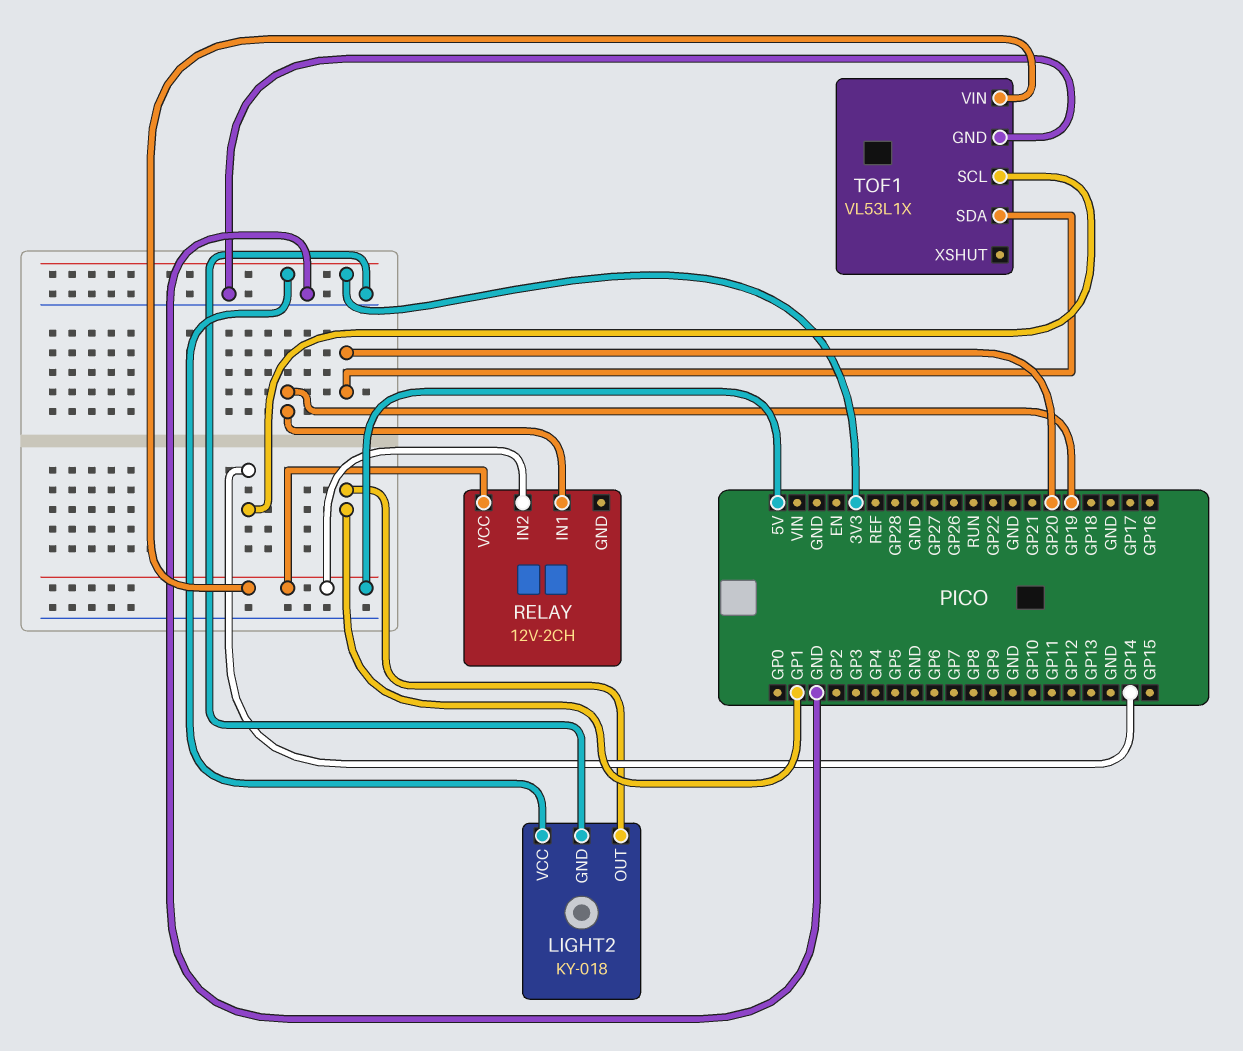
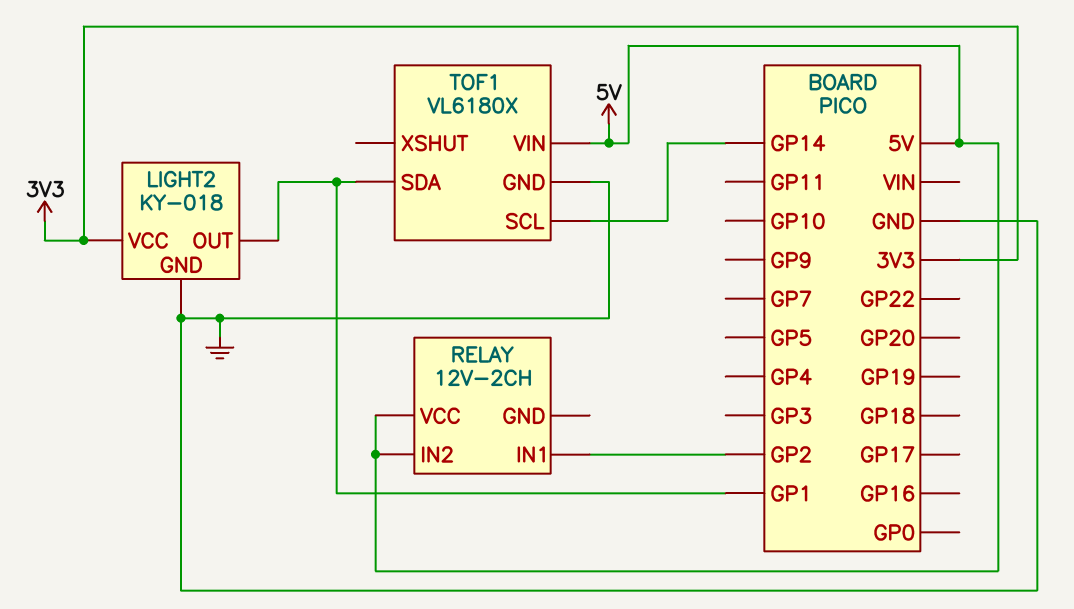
RELAY pin IN1: GP19 -> GP2
TOF1: VL53L1X -> VL6180X
TOF1 pin SDA: GP20 -> GP1

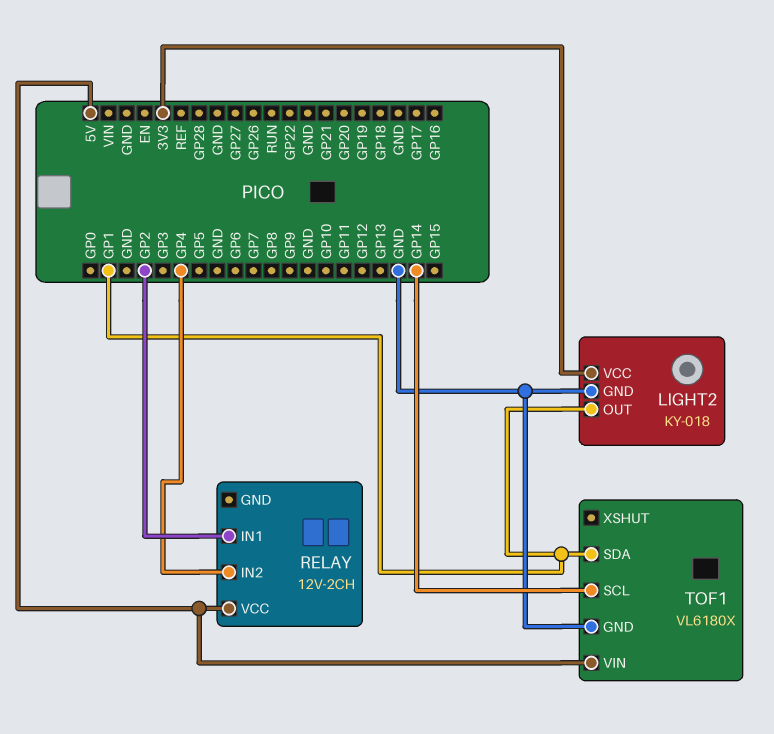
RELAY pin IN2: 5V -> GP4

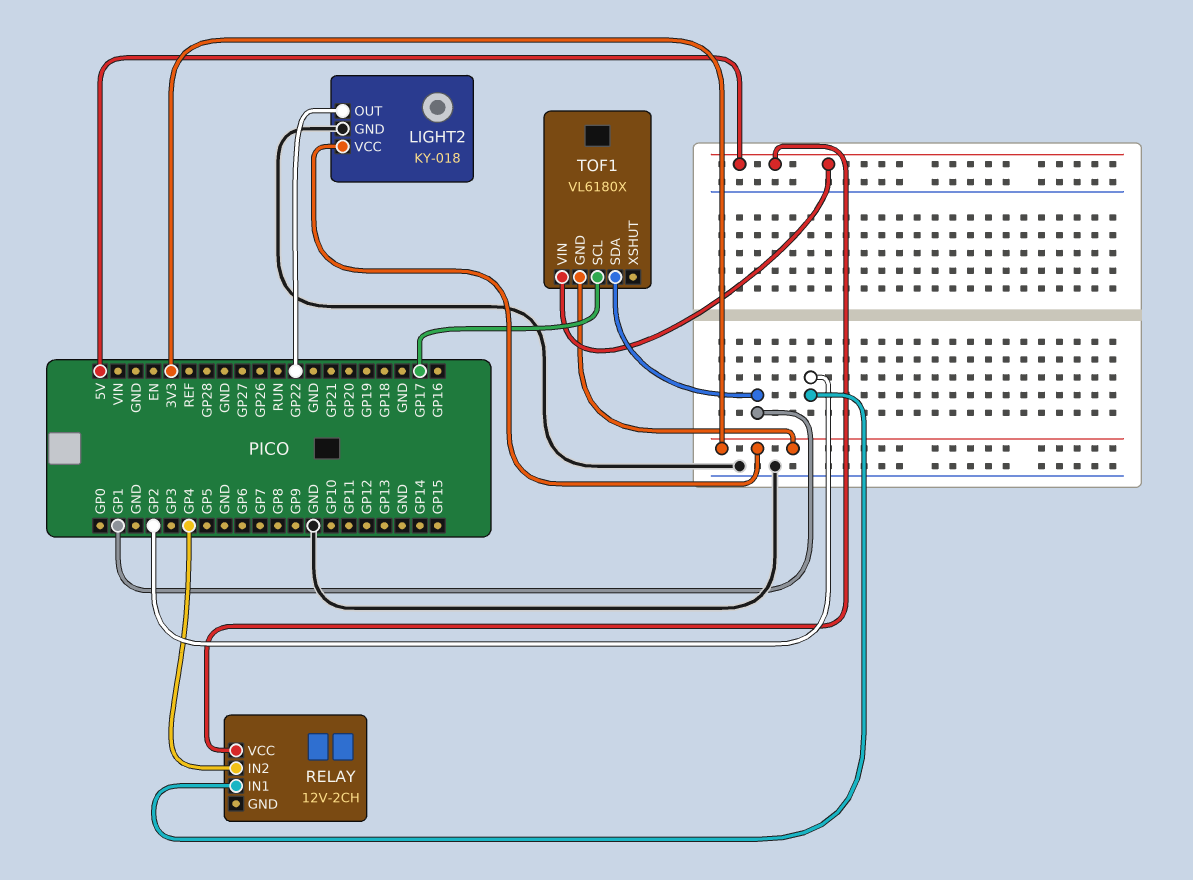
LIGHT2 pin OUT: GP1 -> GP22
TOF1 pin GND: GND -> 3V3
TOF1 pin SCL: GP14 -> GP17

